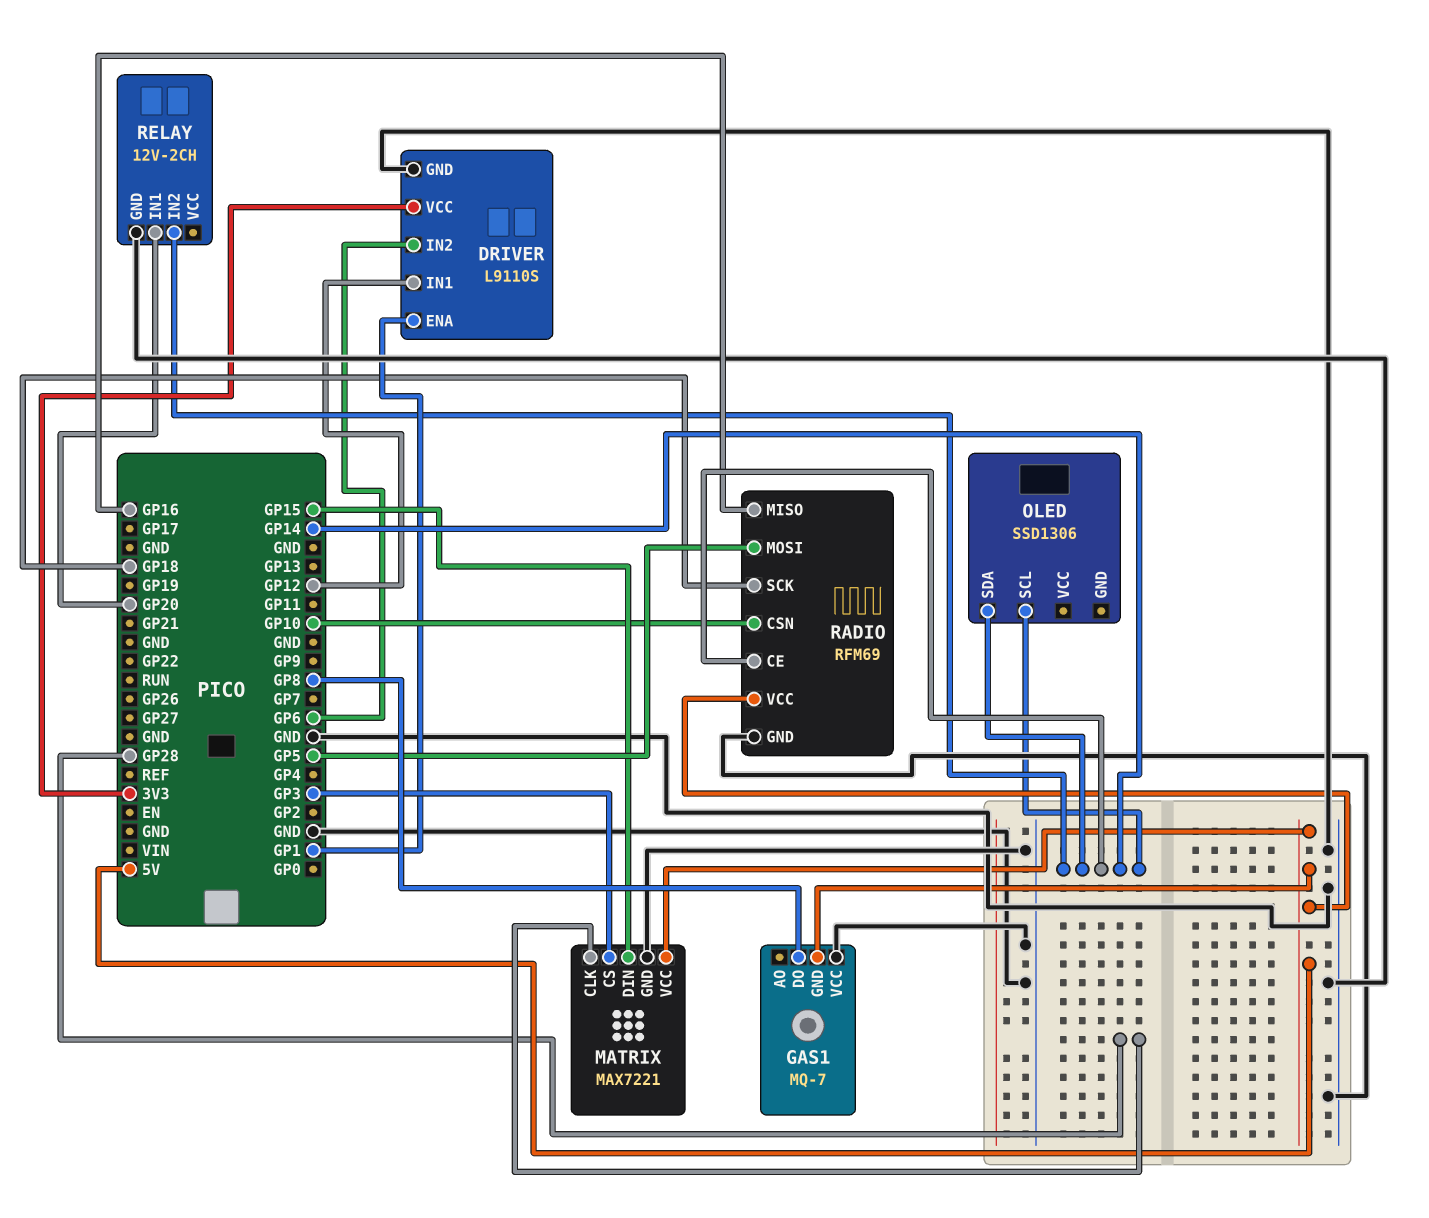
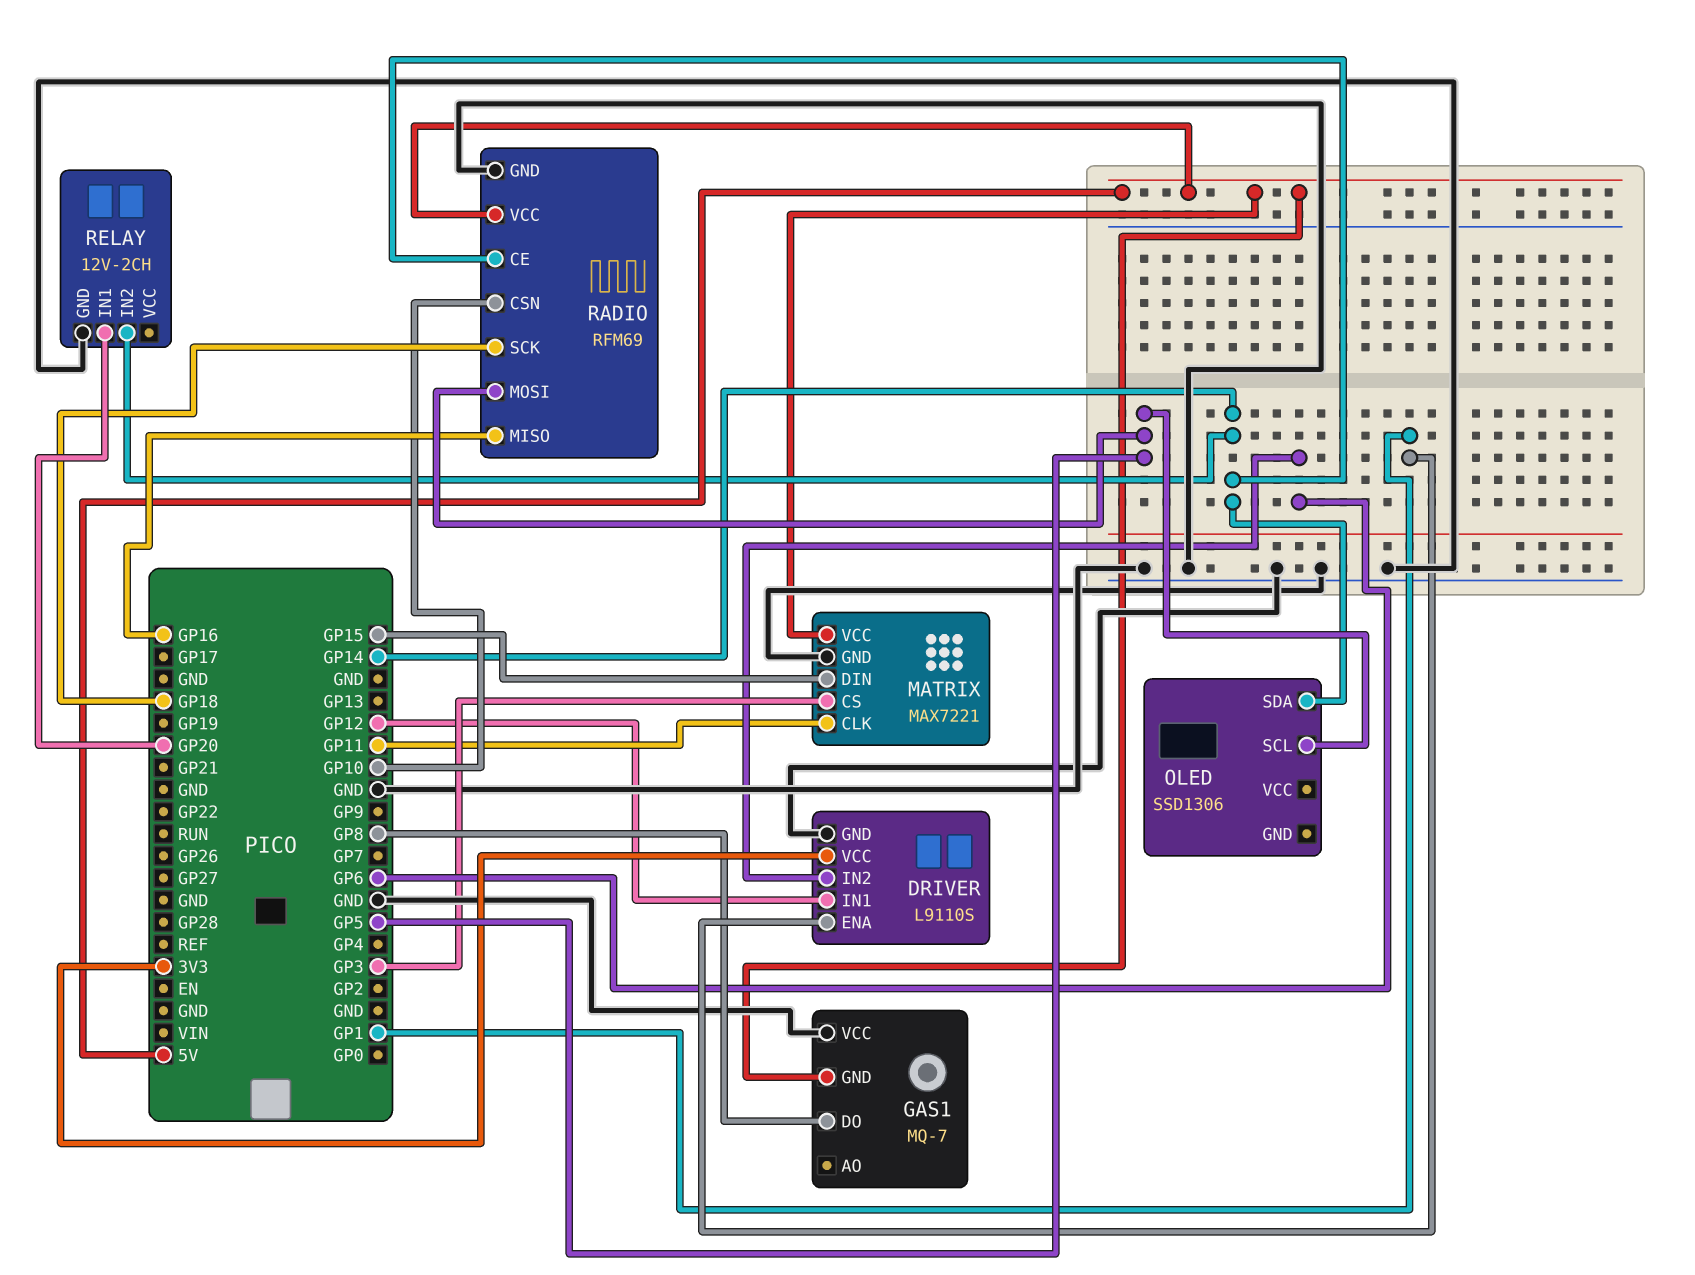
MATRIX pin CLK: GP28 -> GP11
OLED pin SCL: GP14 -> GP5

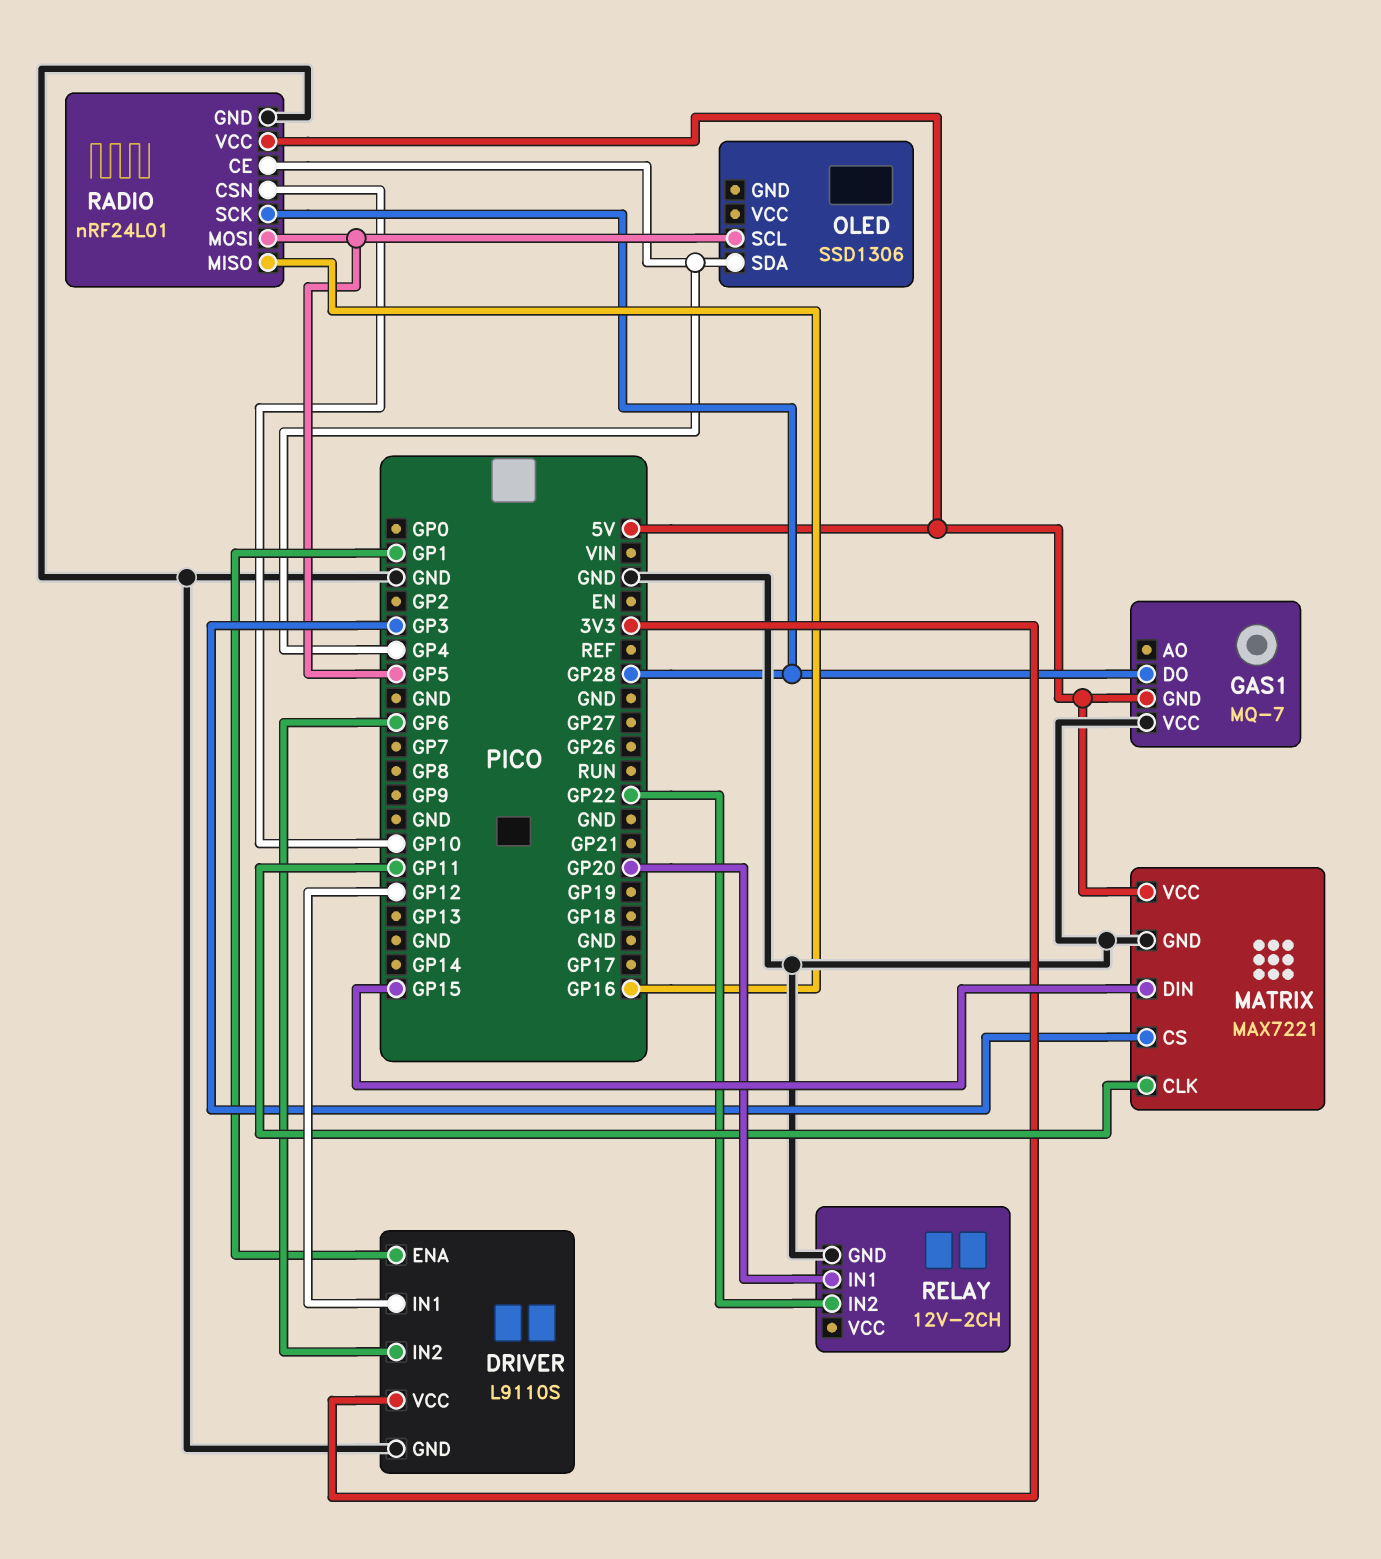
GAS1 pin DO: GP8 -> GP28
OLED pin SDA: GP14 -> GP4
RADIO: RFM69 -> nRF24L01
RADIO pin CE: GP14 -> GP4
RADIO pin SCK: GP18 -> GP28
RELAY pin IN2: GP14 -> GP22

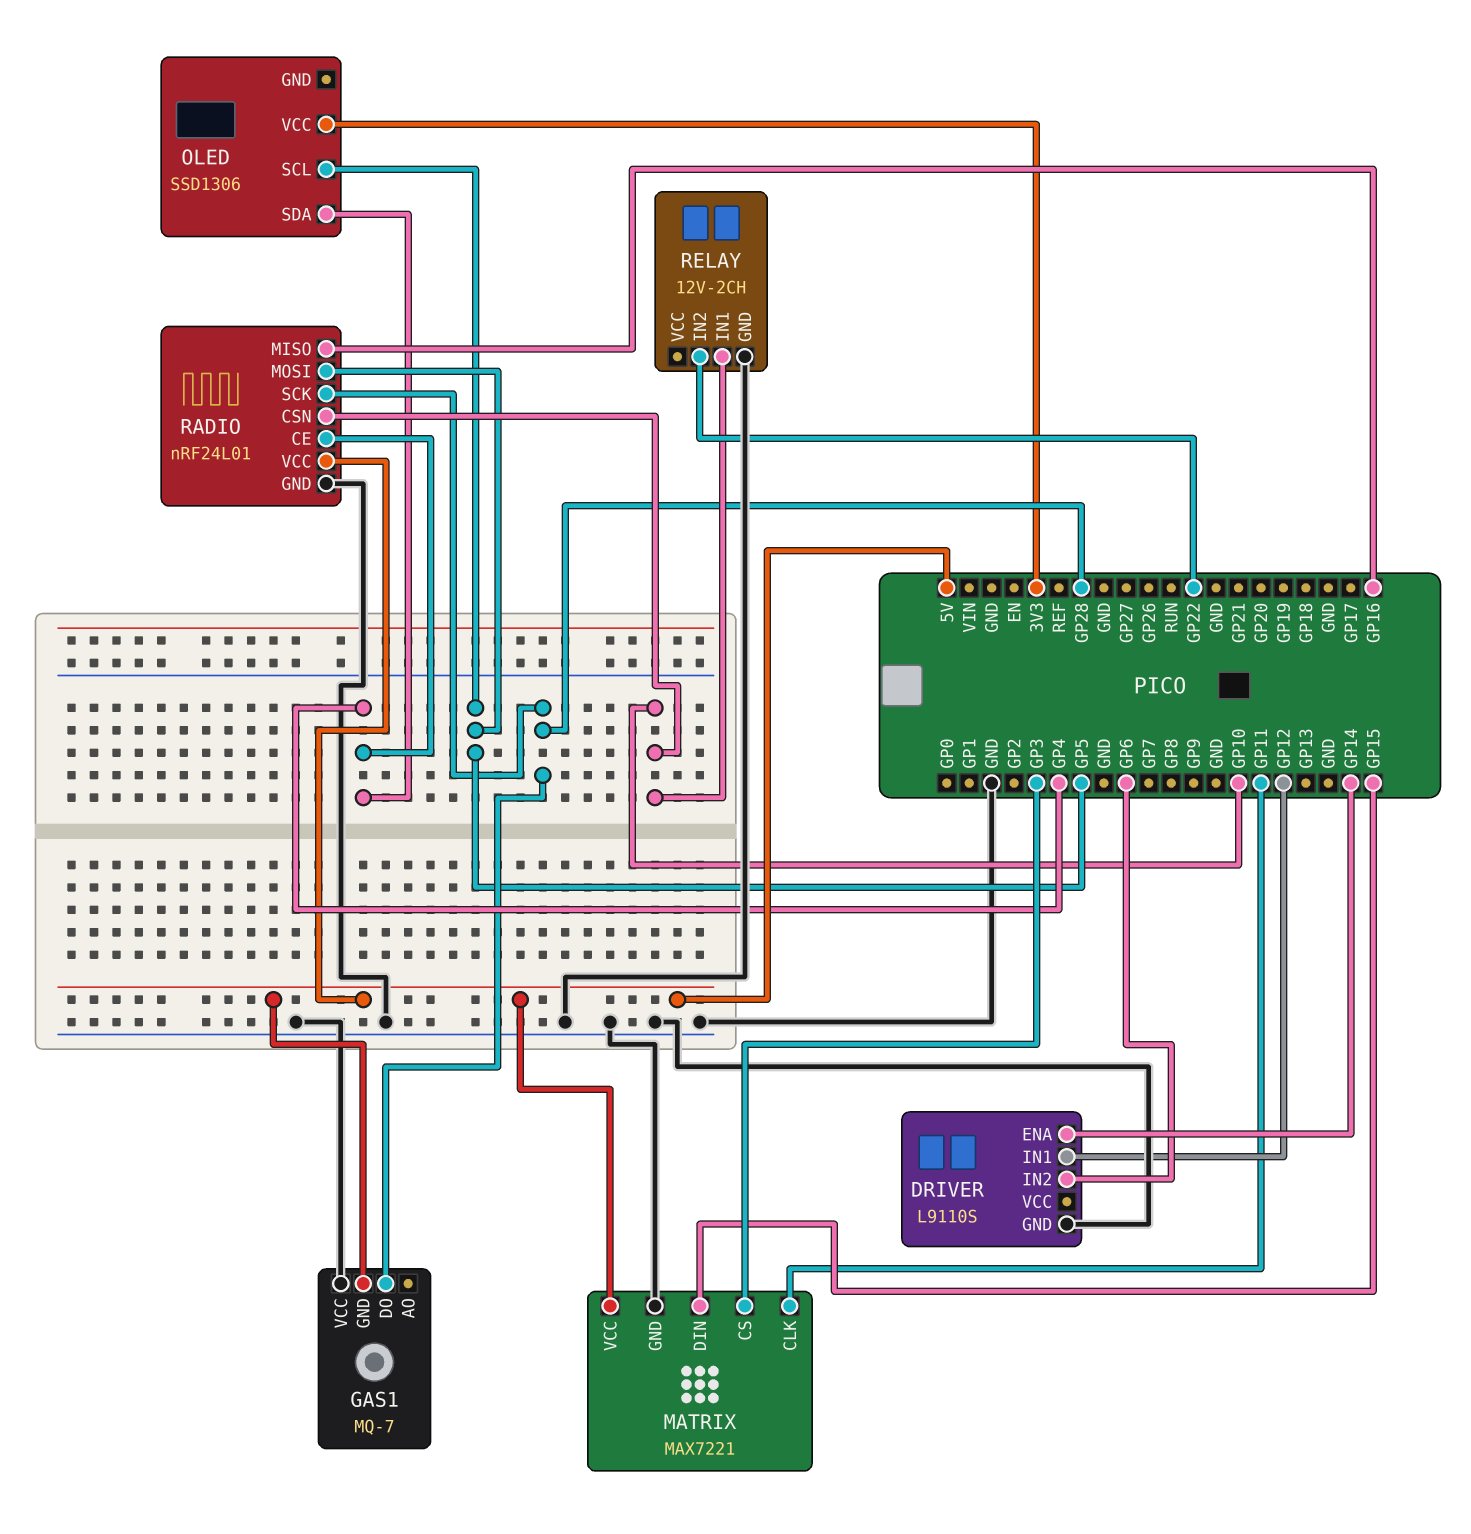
DRIVER pin ENA: GP1 -> GP14
DRIVER pin VCC: 3V3 -> none
OLED pin VCC: none -> 3V3
RELAY pin IN1: GP20 -> GP10

